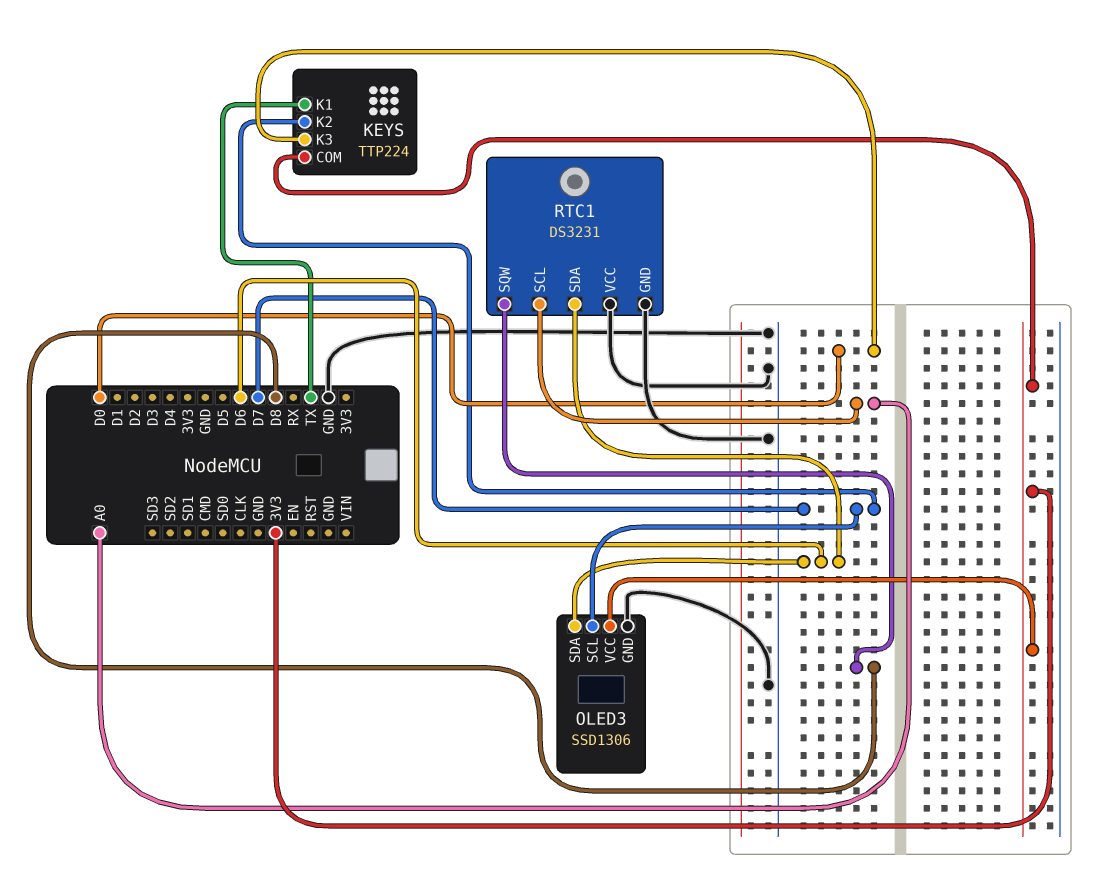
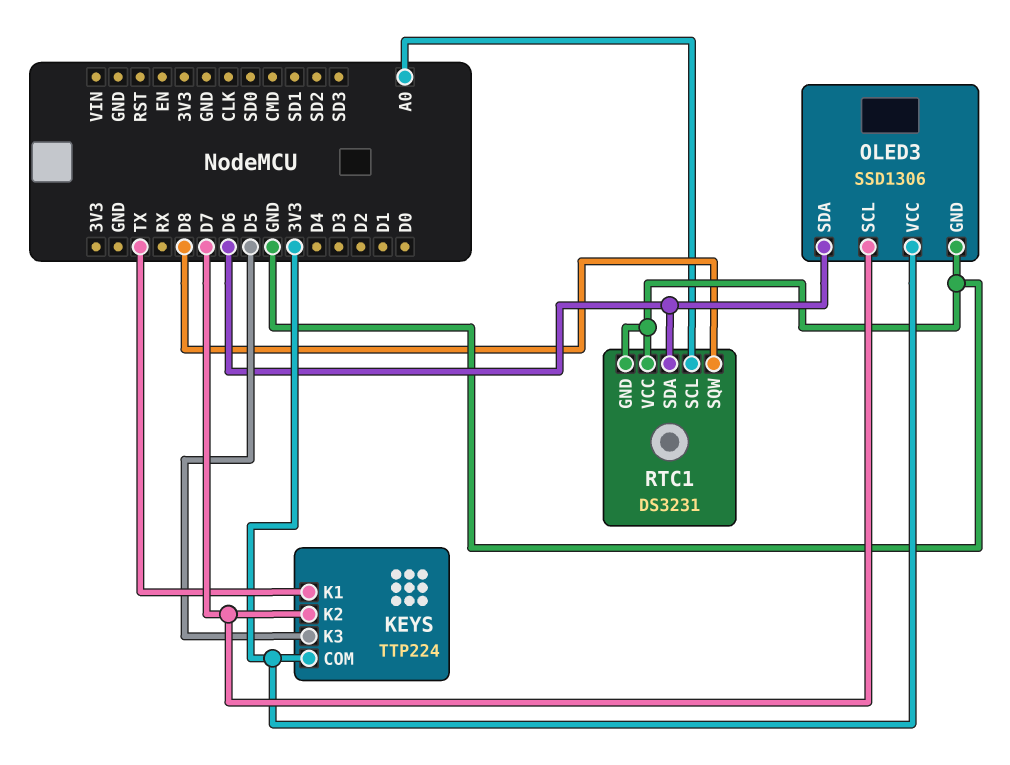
KEYS pin K3: D0 -> D5

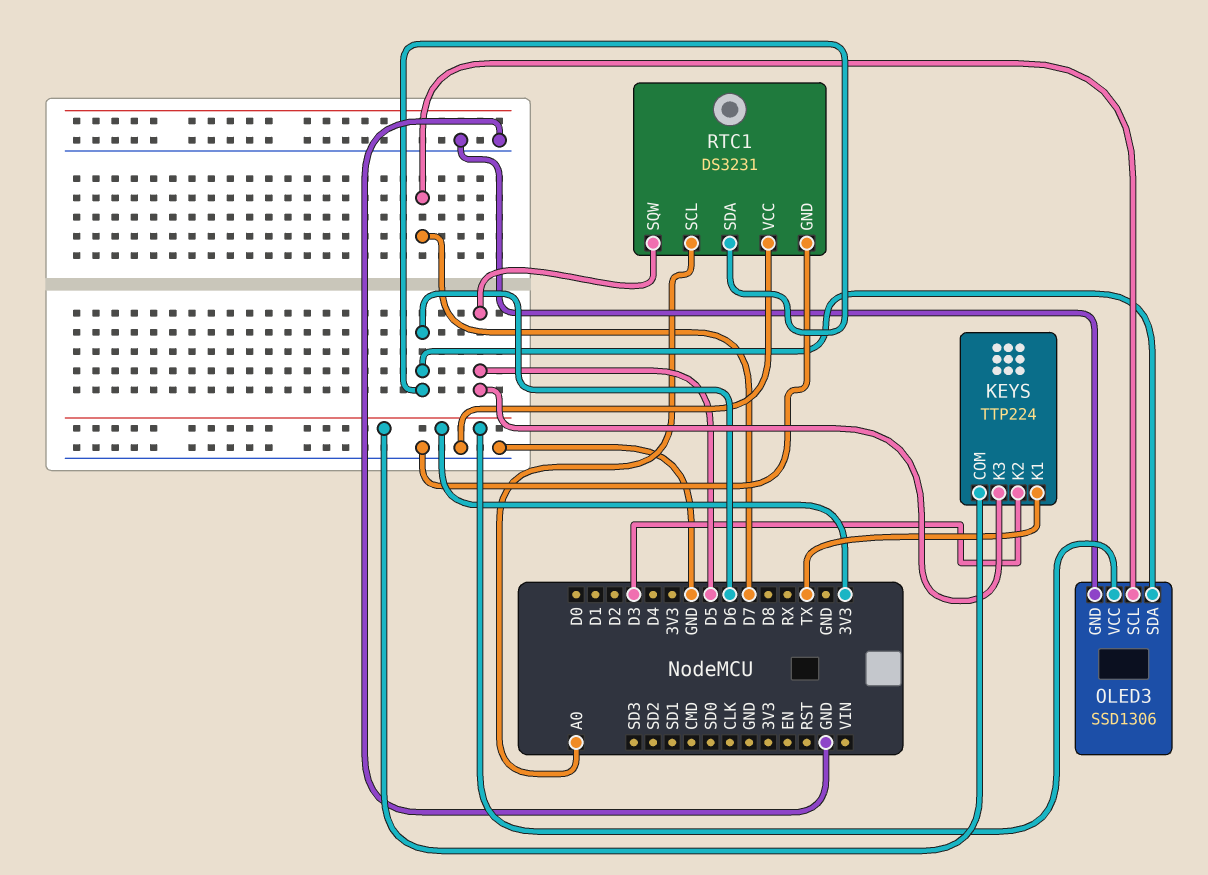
KEYS pin K2: D7 -> D3
RTC1 pin SQW: D8 -> D5

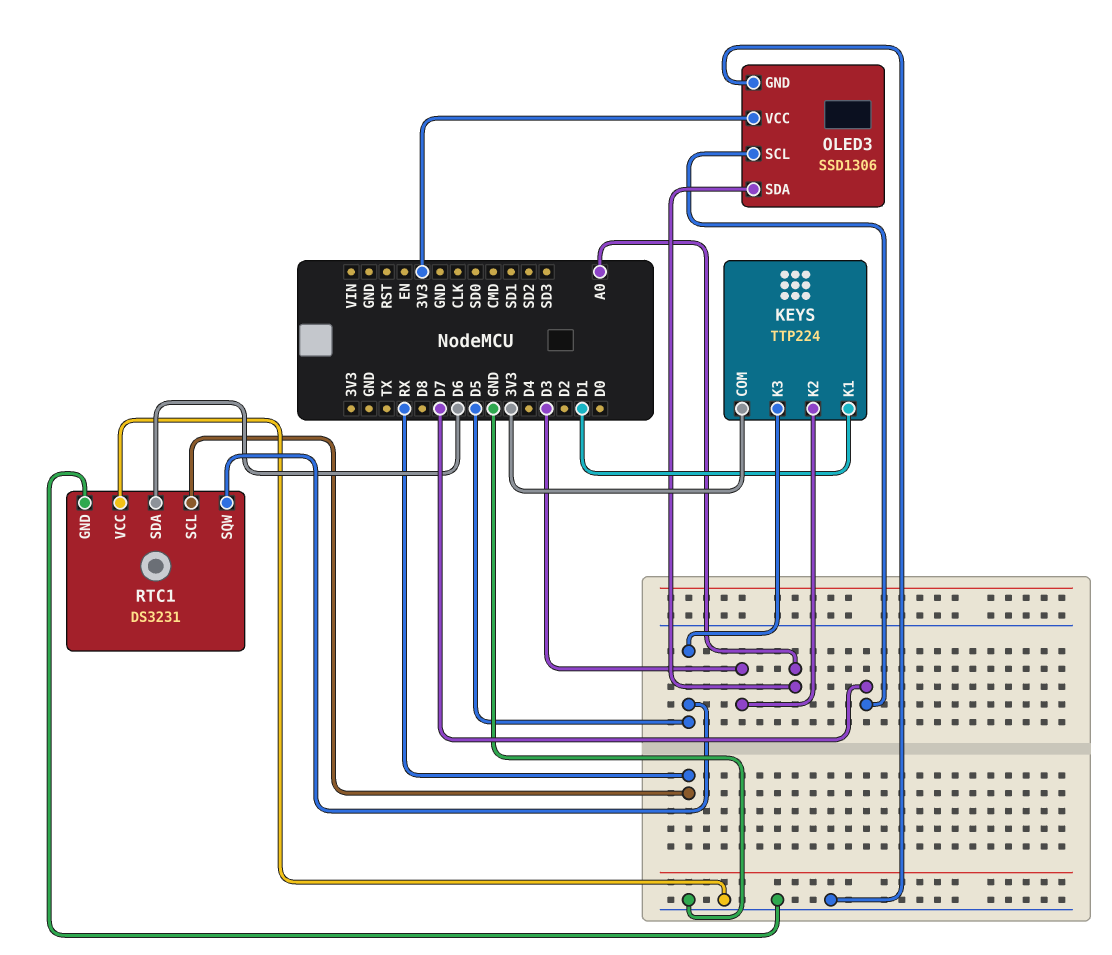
KEYS pin K1: TX -> D1
OLED3 pin SDA: D6 -> A0
RTC1 pin SCL: A0 -> RX

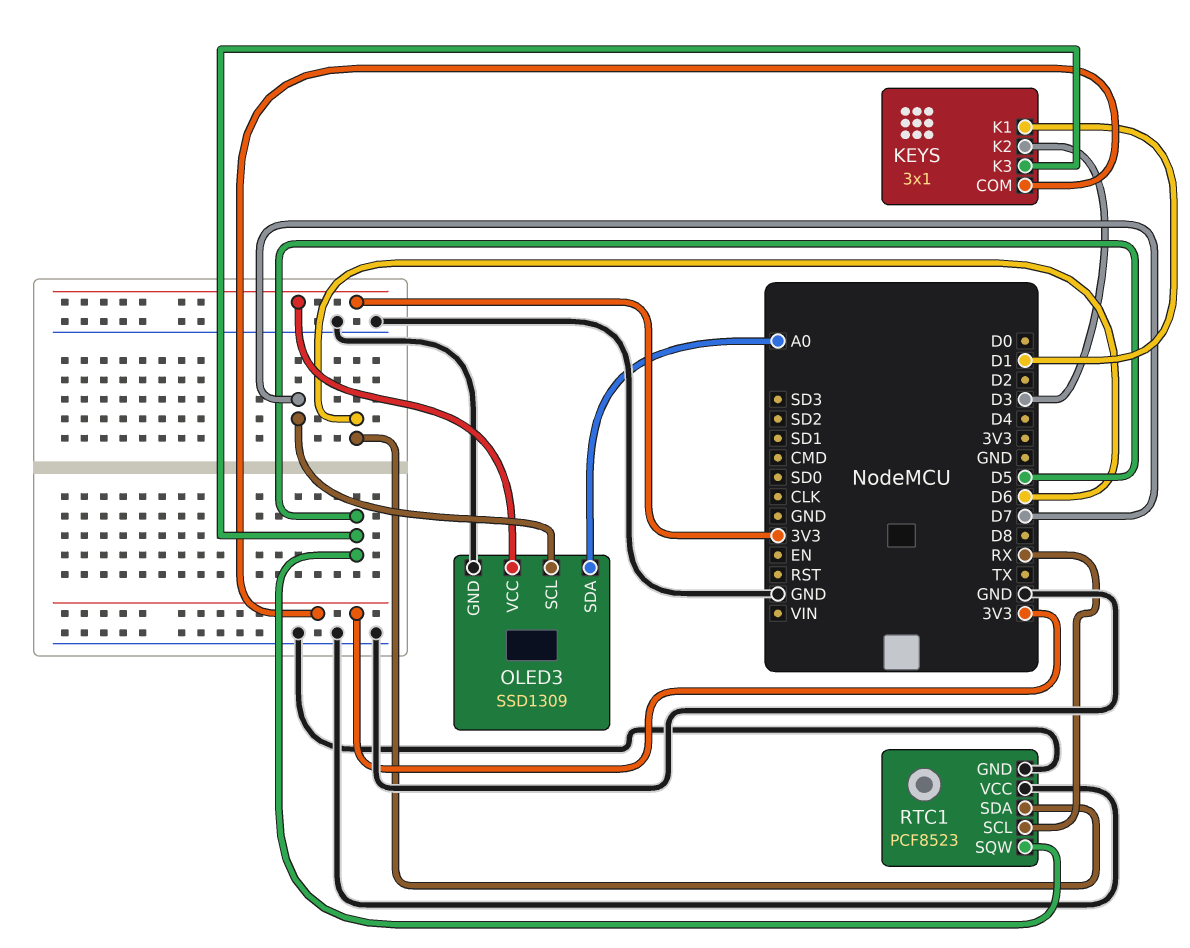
KEYS: TTP224 -> 3x1
OLED3: SSD1306 -> SSD1309
RTC1: DS3231 -> PCF8523

